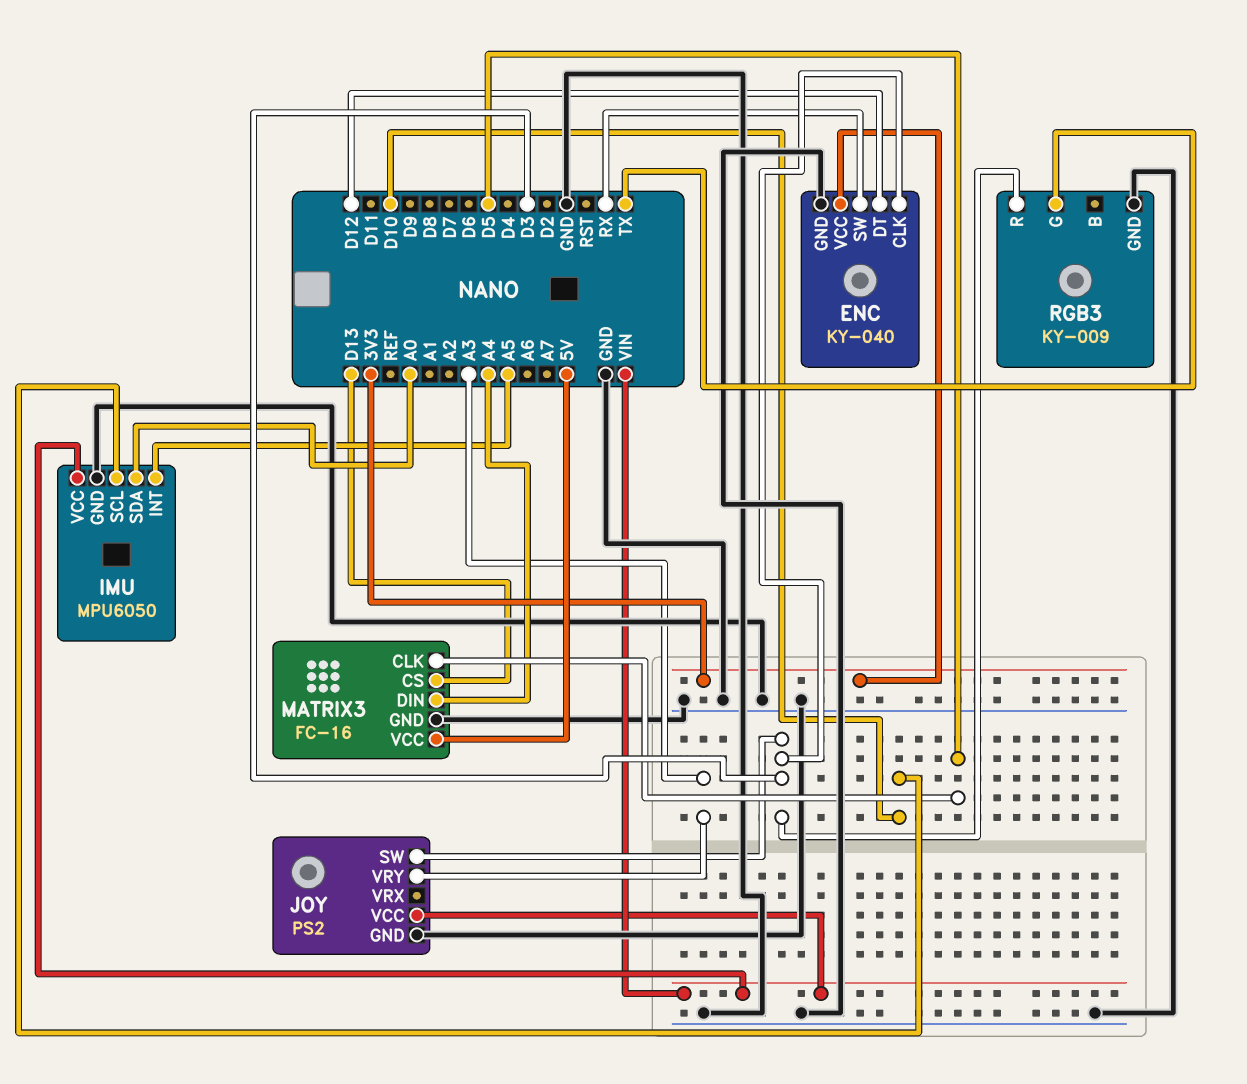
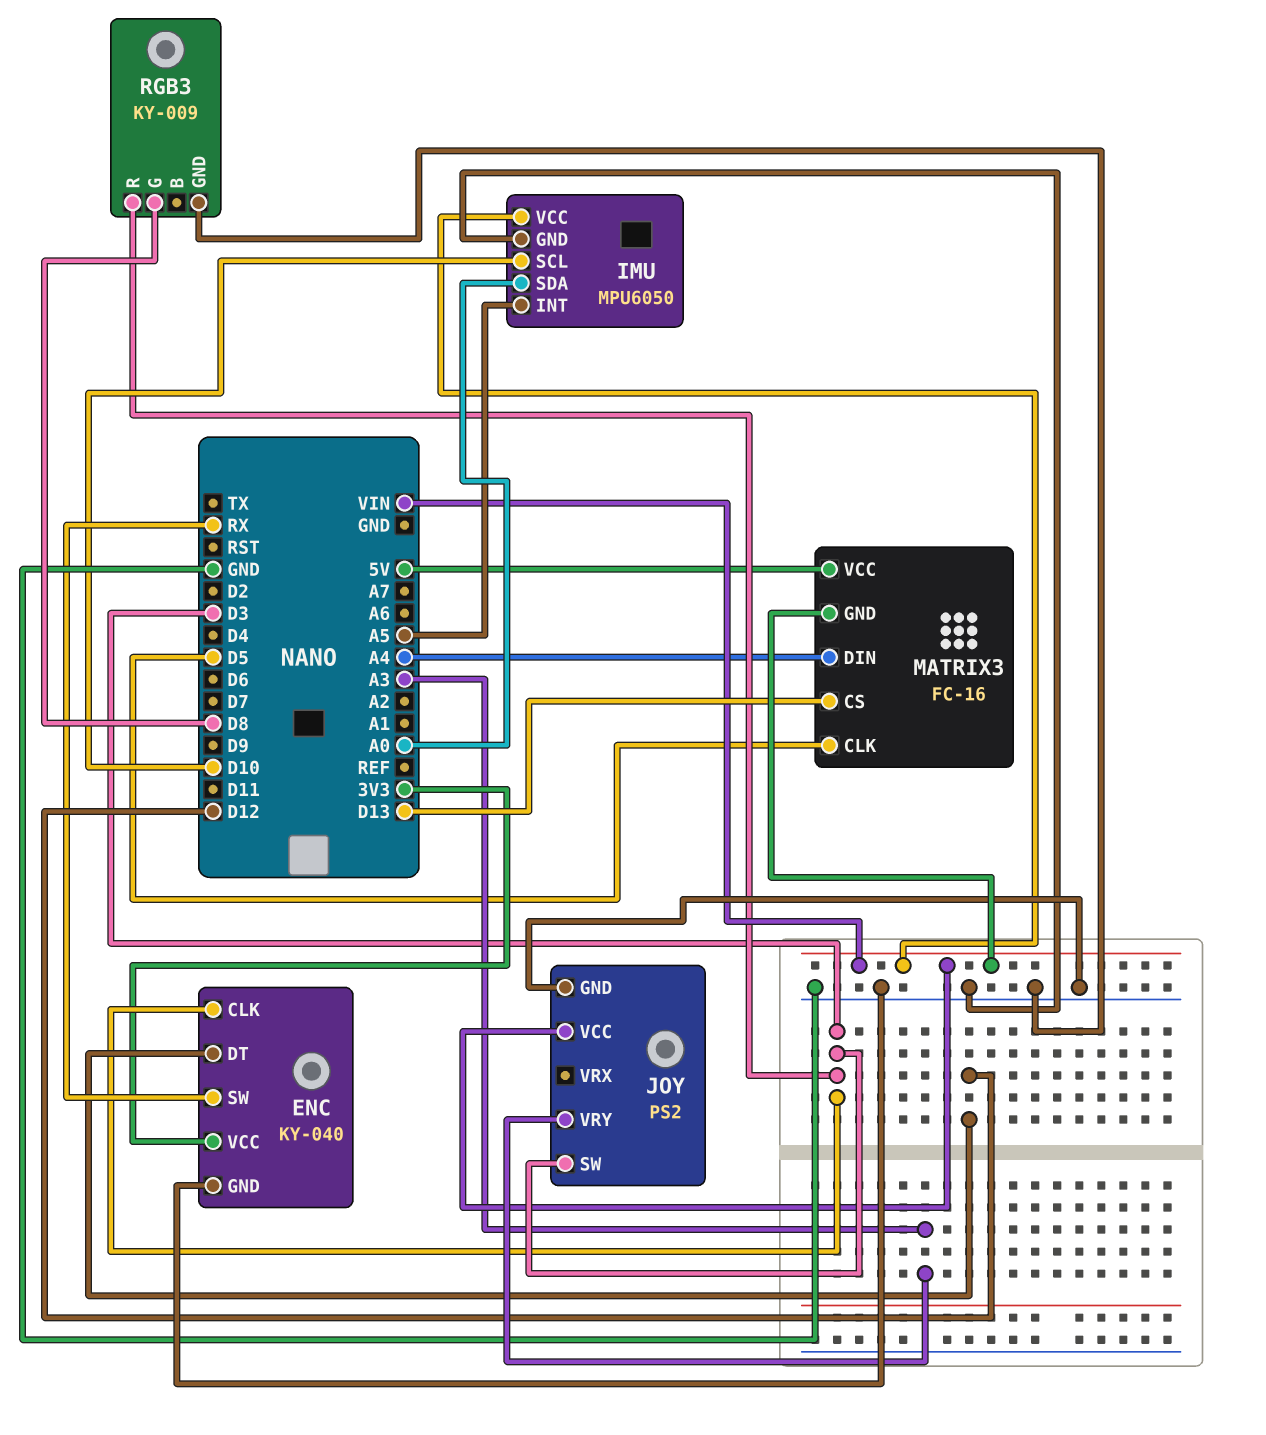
MATRIX3 pin GND: GND -> VIN
RGB3 pin G: TX -> D8

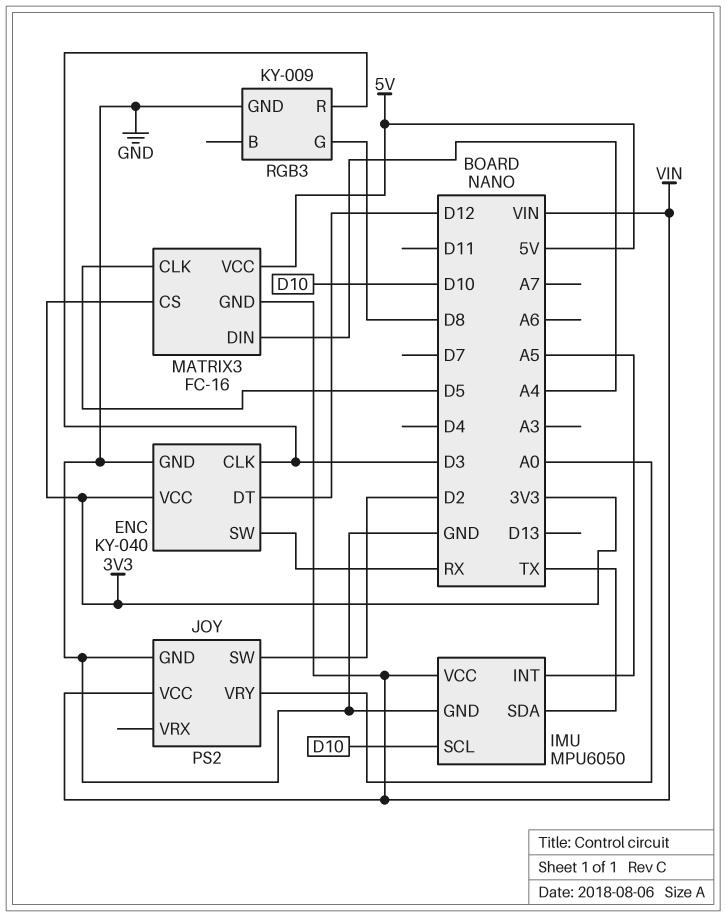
IMU pin SDA: A0 -> TX
JOY pin SW: D3 -> D2
JOY pin VRY: A3 -> A0
MATRIX3 pin CS: D13 -> 3V3

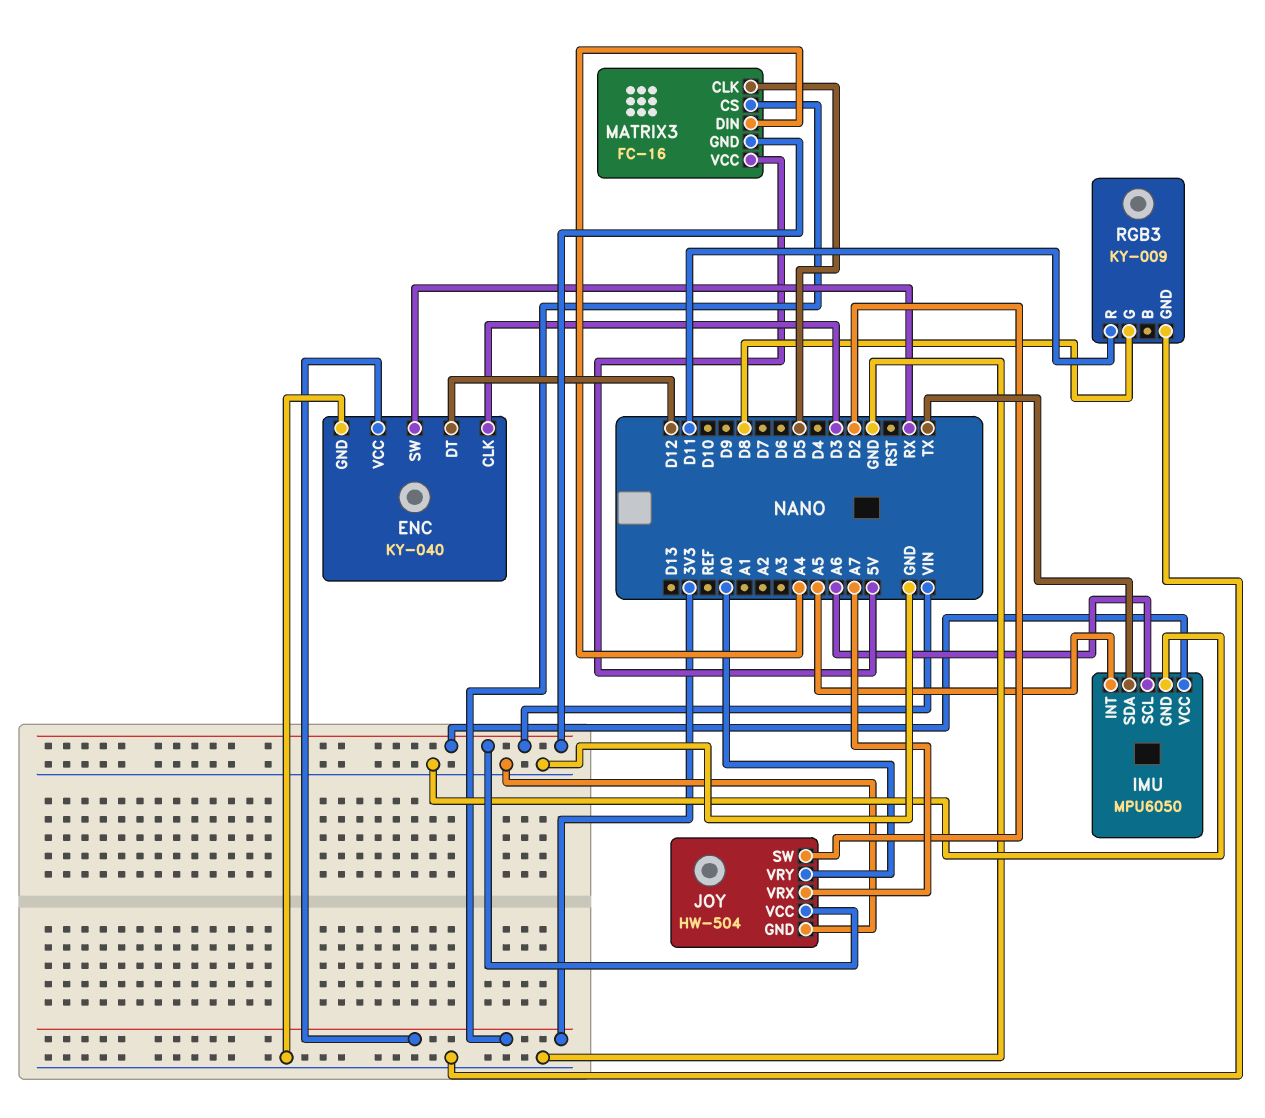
IMU pin SCL: D10 -> A6
JOY: PS2 -> HW-504
JOY pin VRX: none -> A7
RGB3 pin R: D3 -> D11

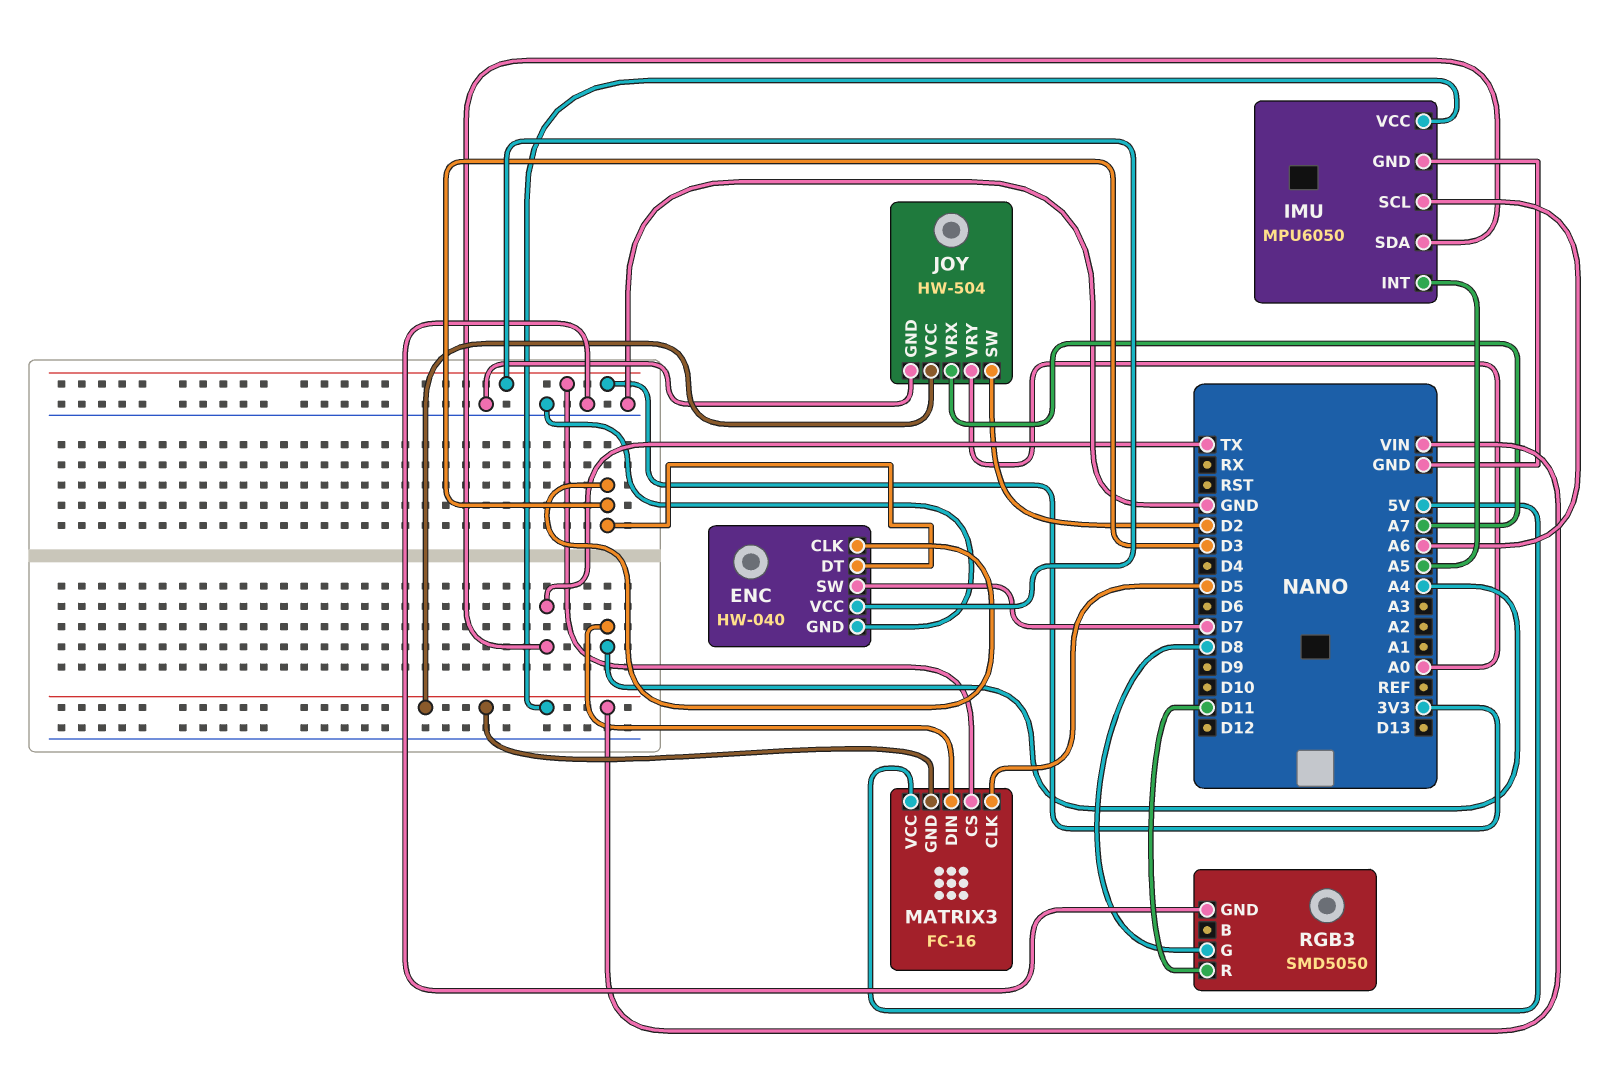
ENC: KY-040 -> HW-040
ENC pin DT: D12 -> D3
ENC pin SW: RX -> D7
RGB3: KY-009 -> SMD5050

